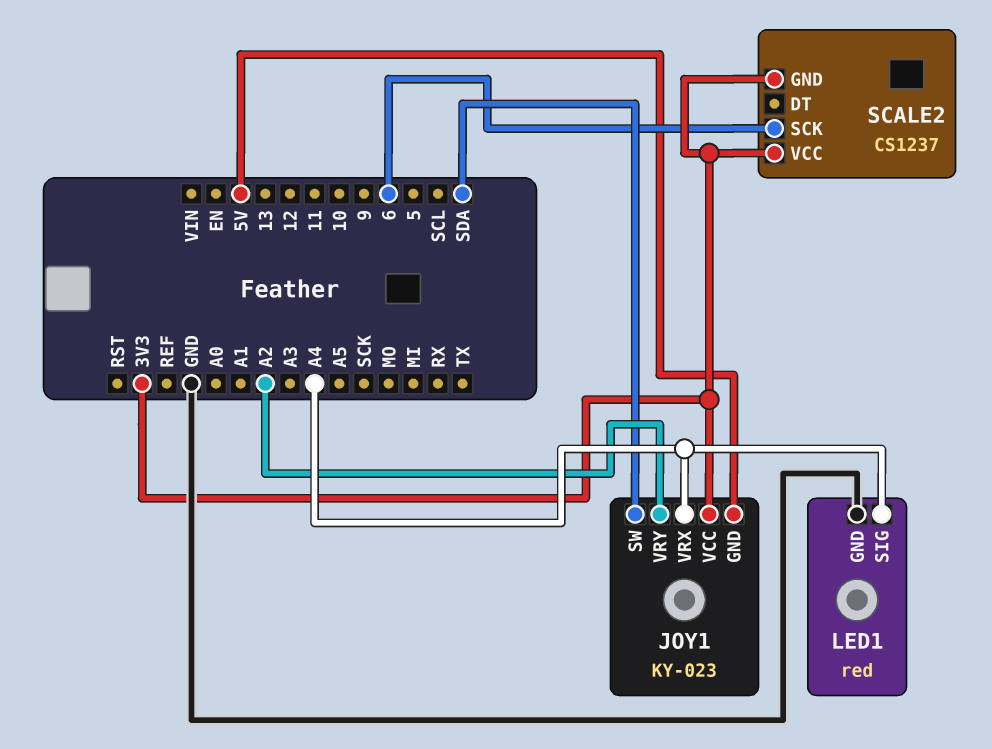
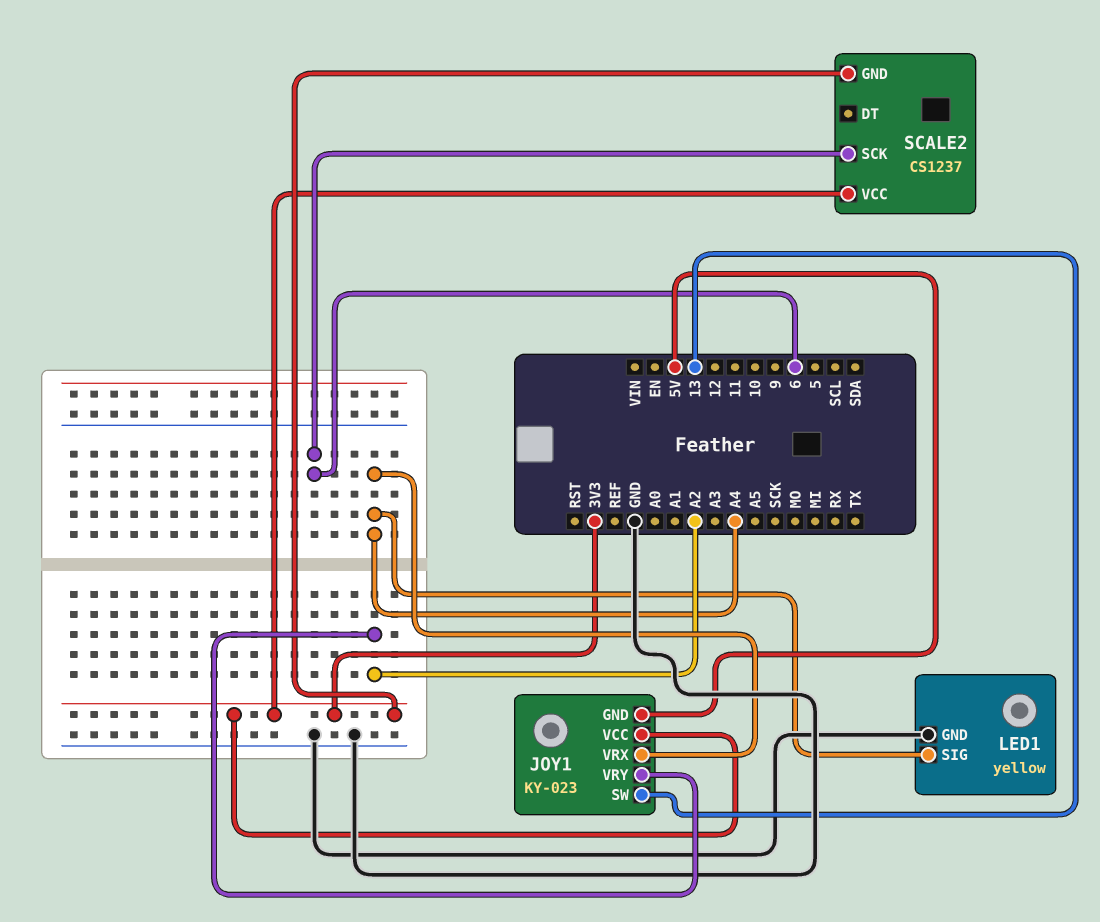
JOY1 pin SW: SDA -> 13
LED1: red -> yellow

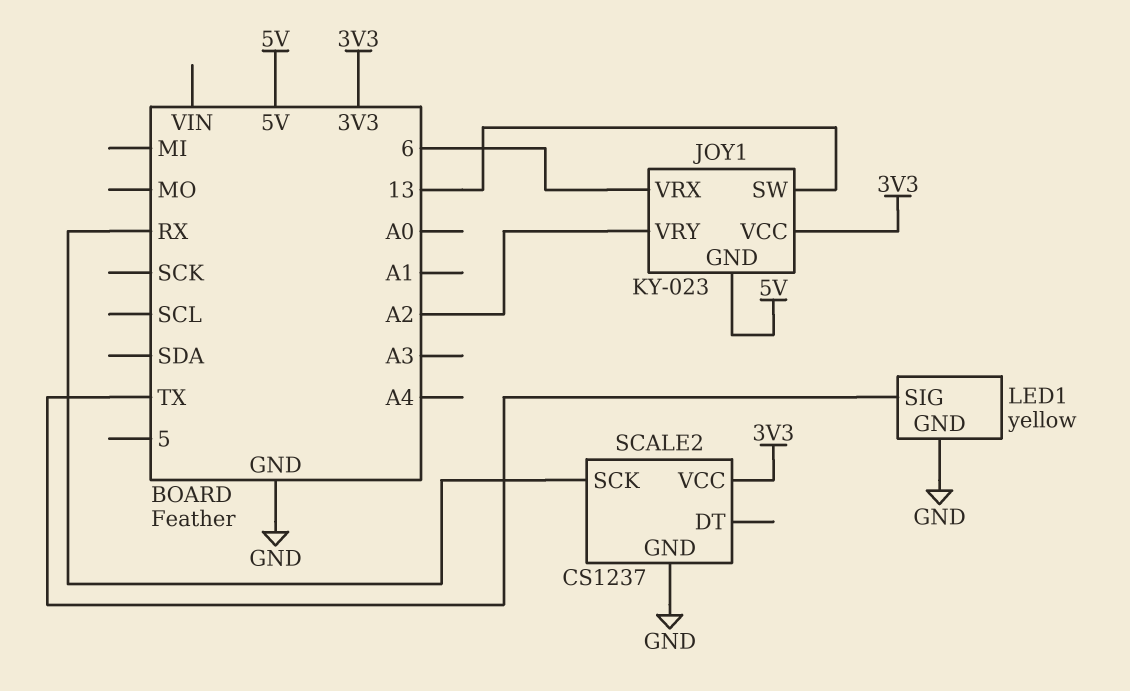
JOY1 pin VRX: A4 -> 6
LED1 pin SIG: A4 -> TX
SCALE2 pin GND: 3V3 -> GND
SCALE2 pin SCK: 6 -> RX

